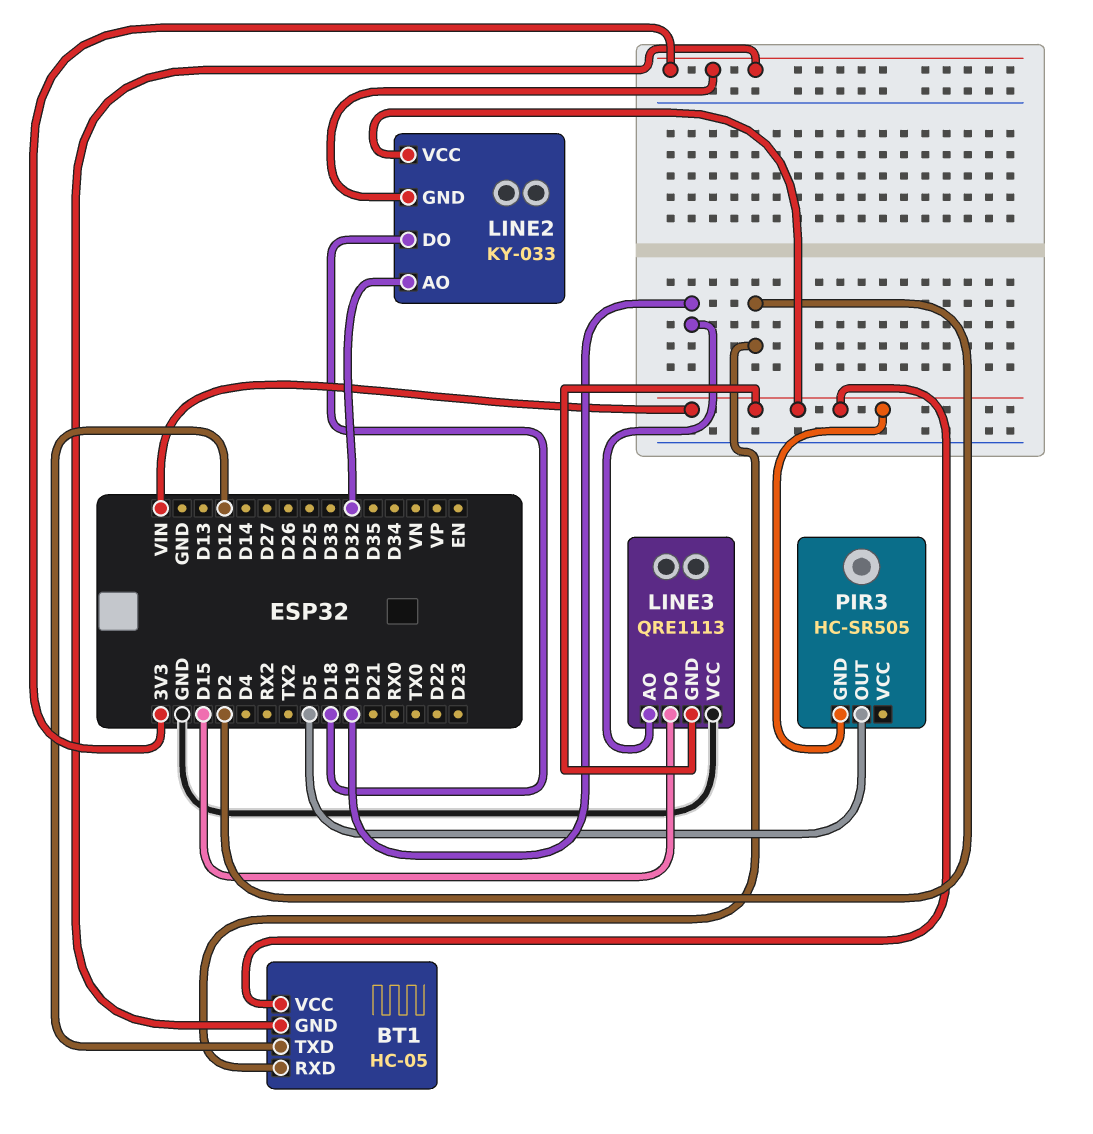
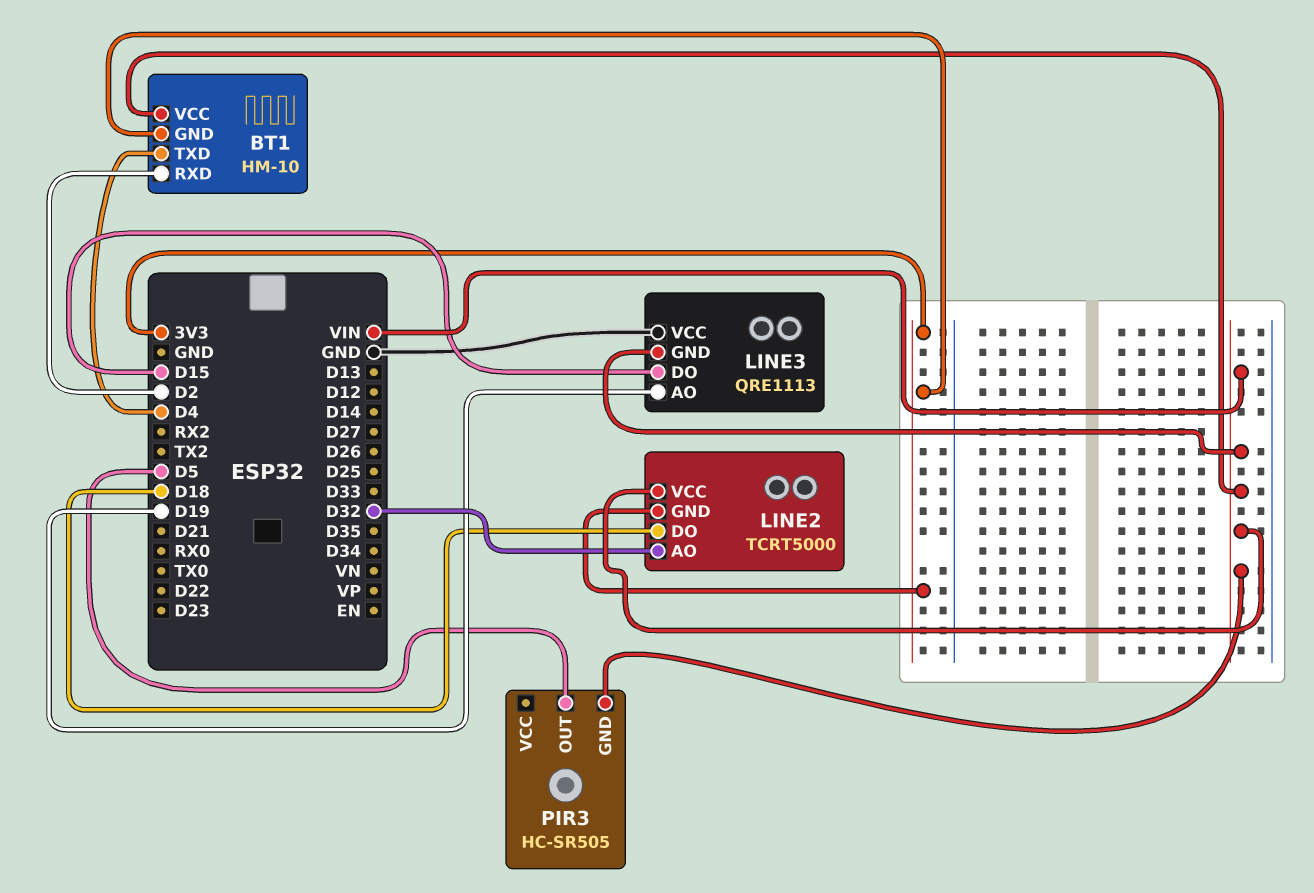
BT1: HC-05 -> HM-10
BT1 pin TXD: D12 -> D4
LINE2: KY-033 -> TCRT5000

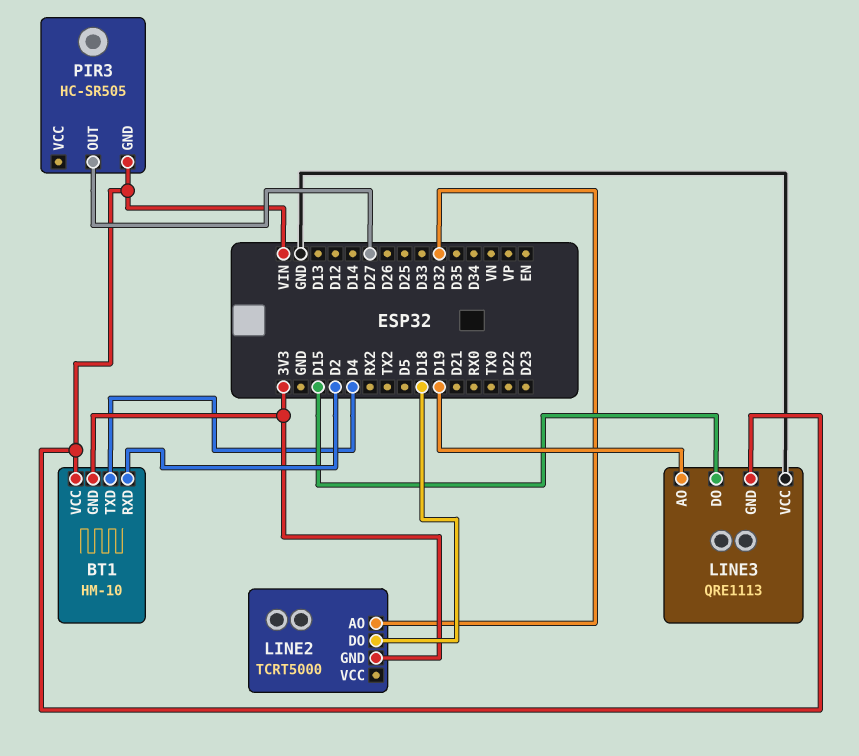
LINE2 pin VCC: VIN -> none
PIR3 pin OUT: D5 -> D27

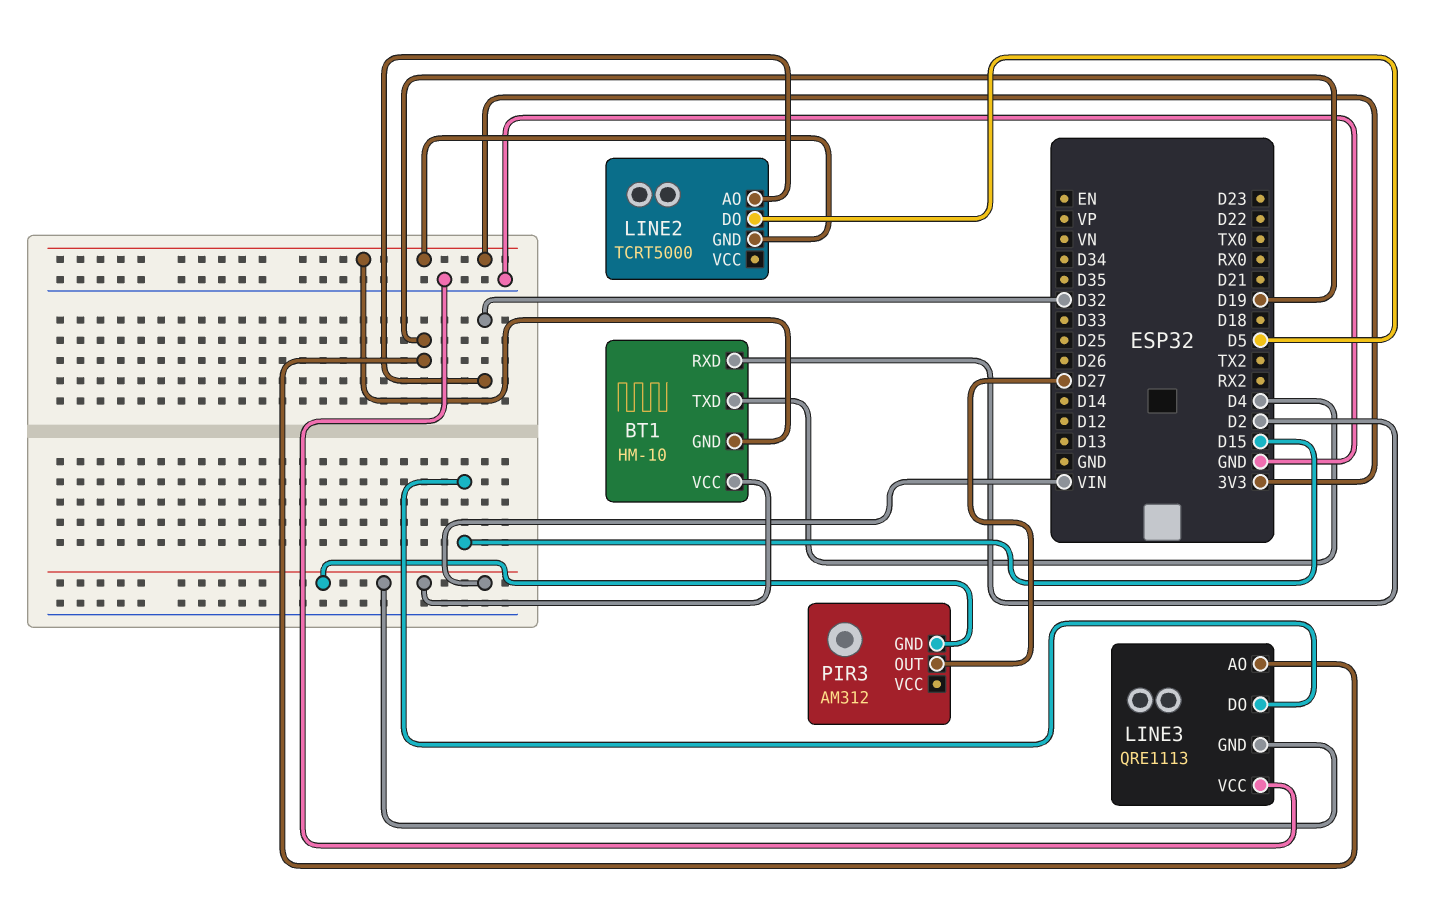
LINE2 pin DO: D18 -> D5
PIR3: HC-SR505 -> AM312

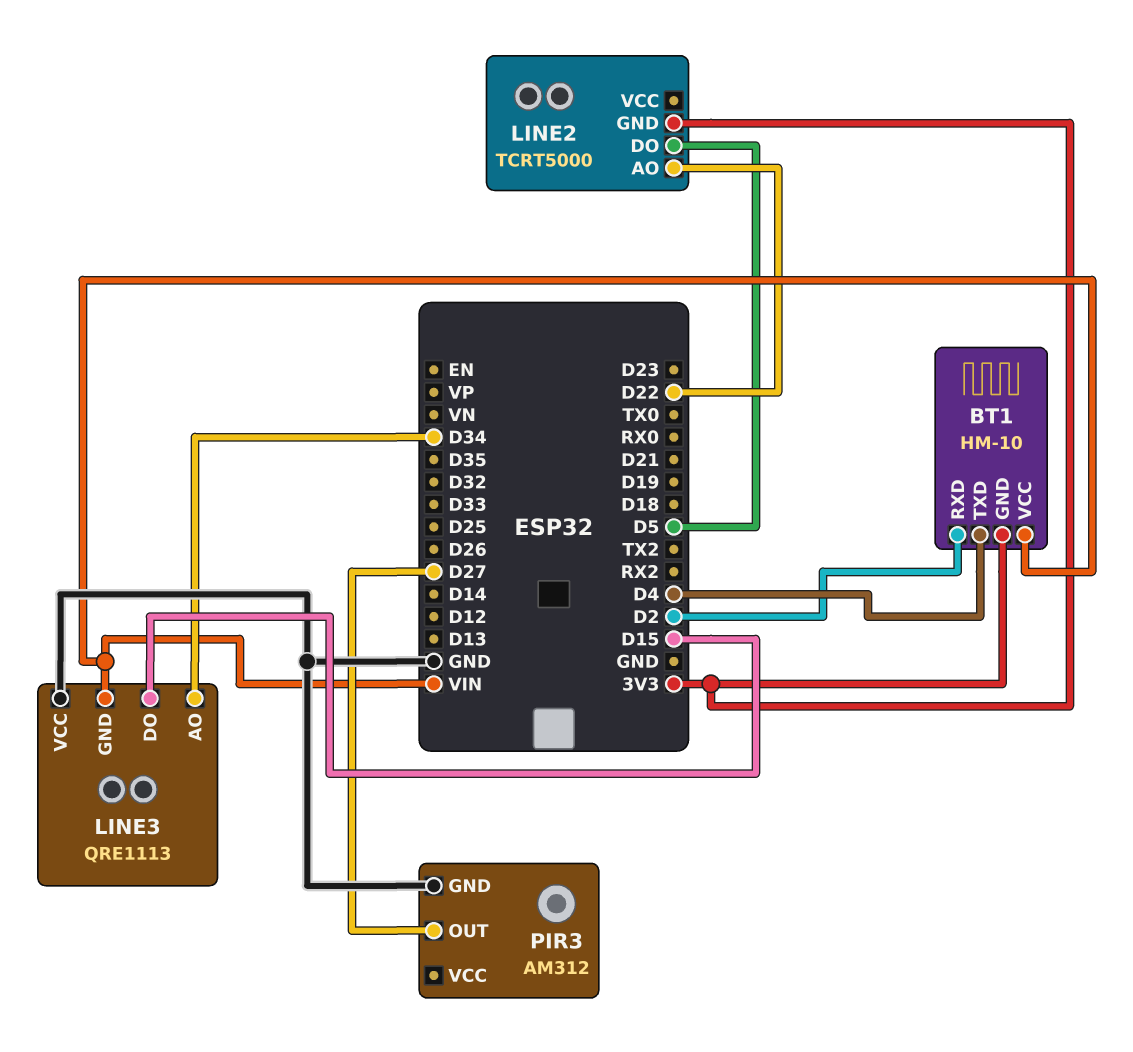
LINE2 pin AO: D32 -> D22
LINE3 pin AO: D19 -> D34
PIR3 pin GND: VIN -> GND

